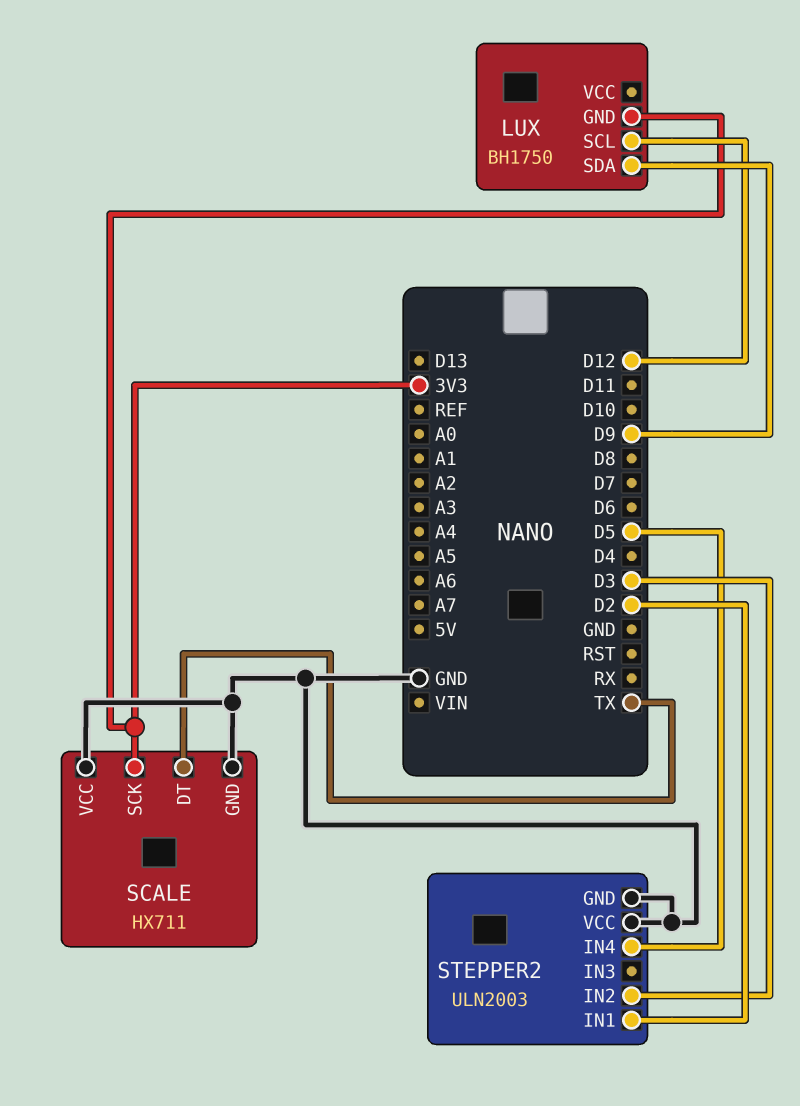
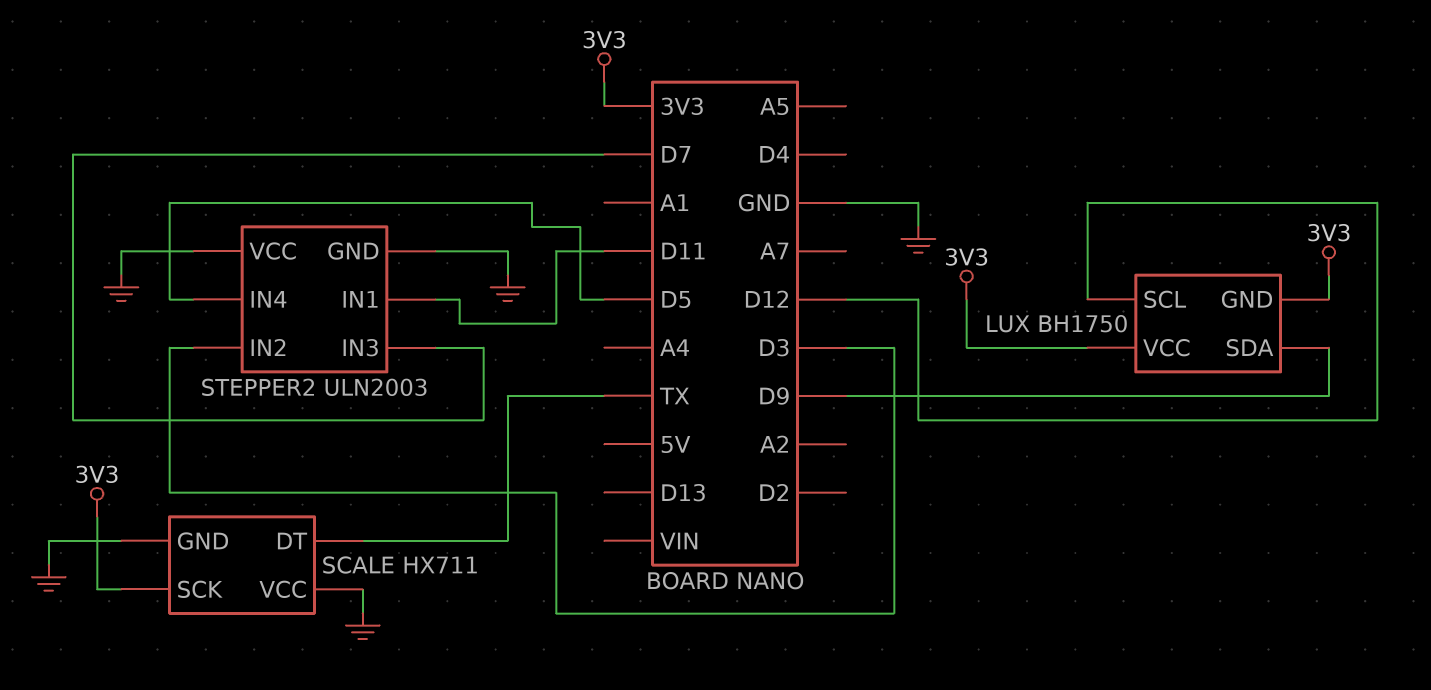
LUX pin VCC: none -> 3V3
STEPPER2 pin IN1: D2 -> D11
STEPPER2 pin IN3: none -> D7

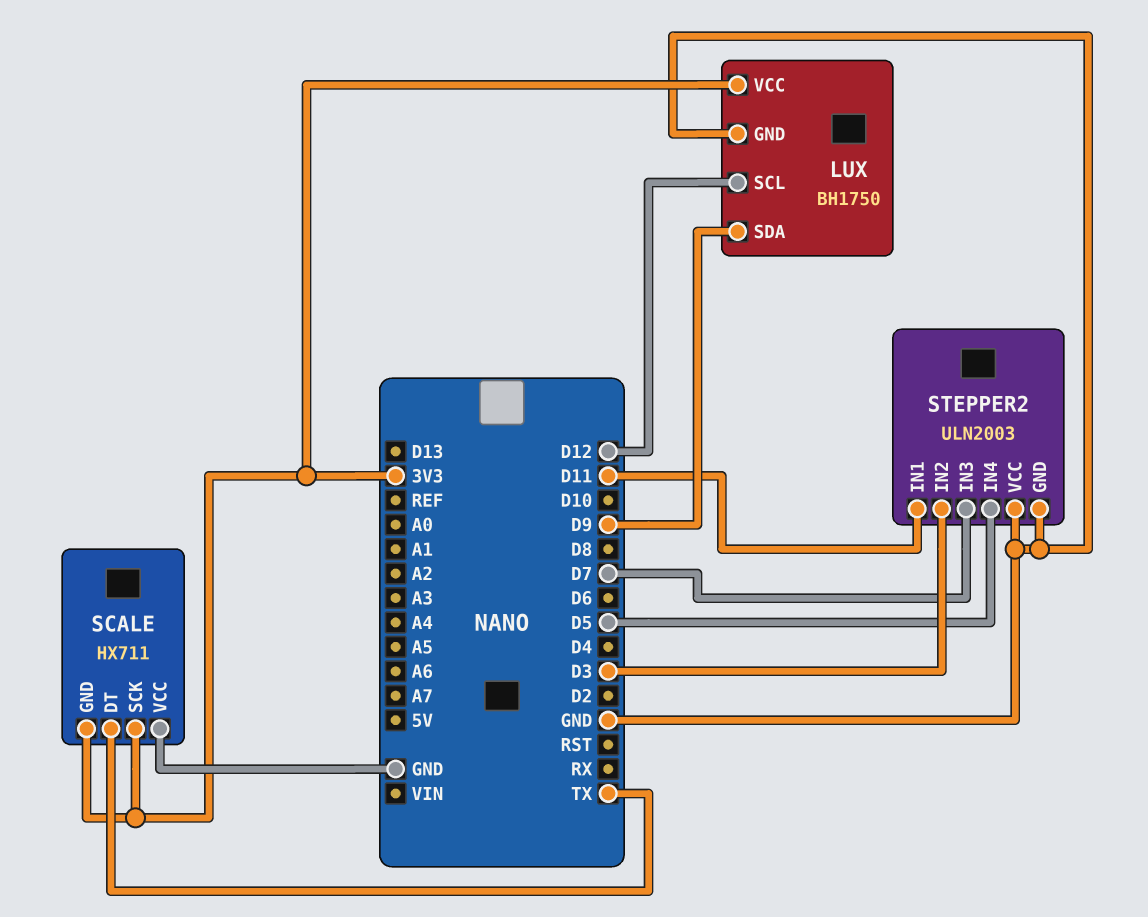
LUX pin GND: 3V3 -> GND
SCALE pin GND: GND -> 3V3

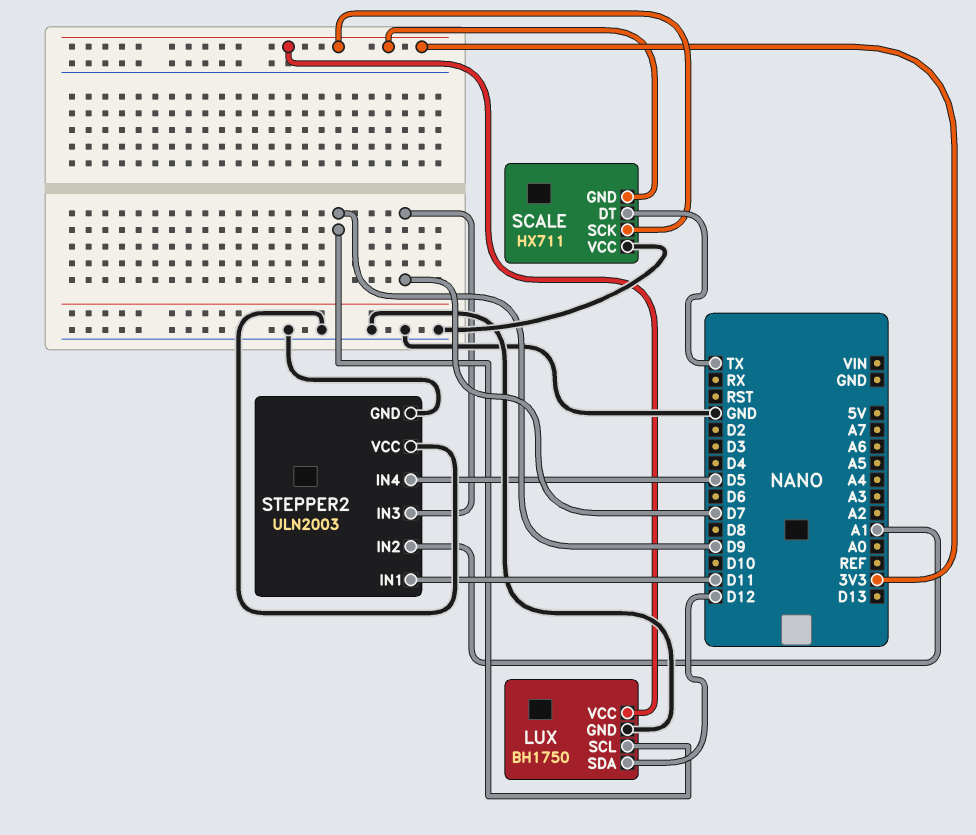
LUX pin SCL: D12 -> D9
LUX pin SDA: D9 -> D12
STEPPER2 pin IN2: D3 -> A1

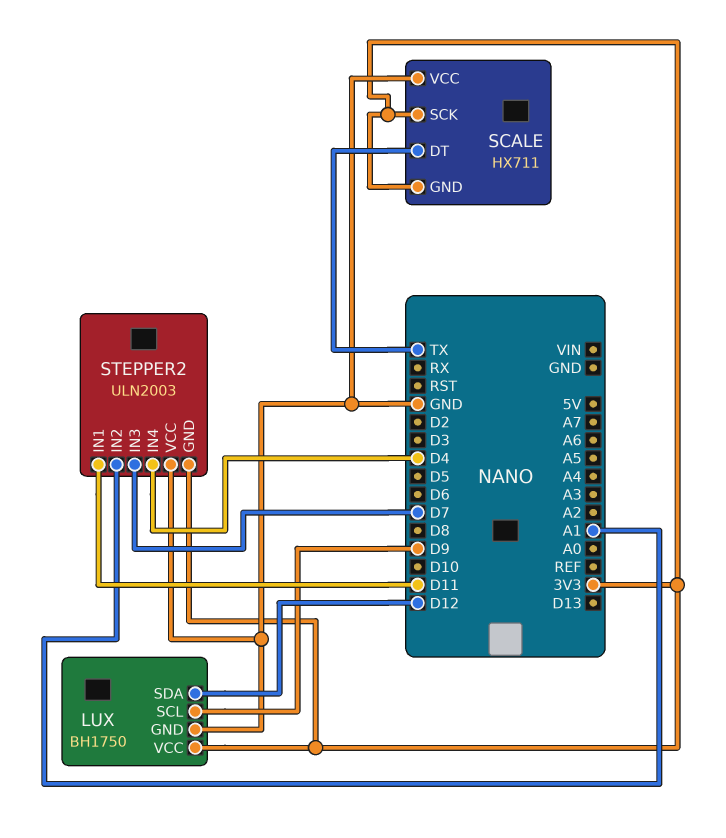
STEPPER2 pin GND: GND -> 3V3
STEPPER2 pin IN4: D5 -> D4

